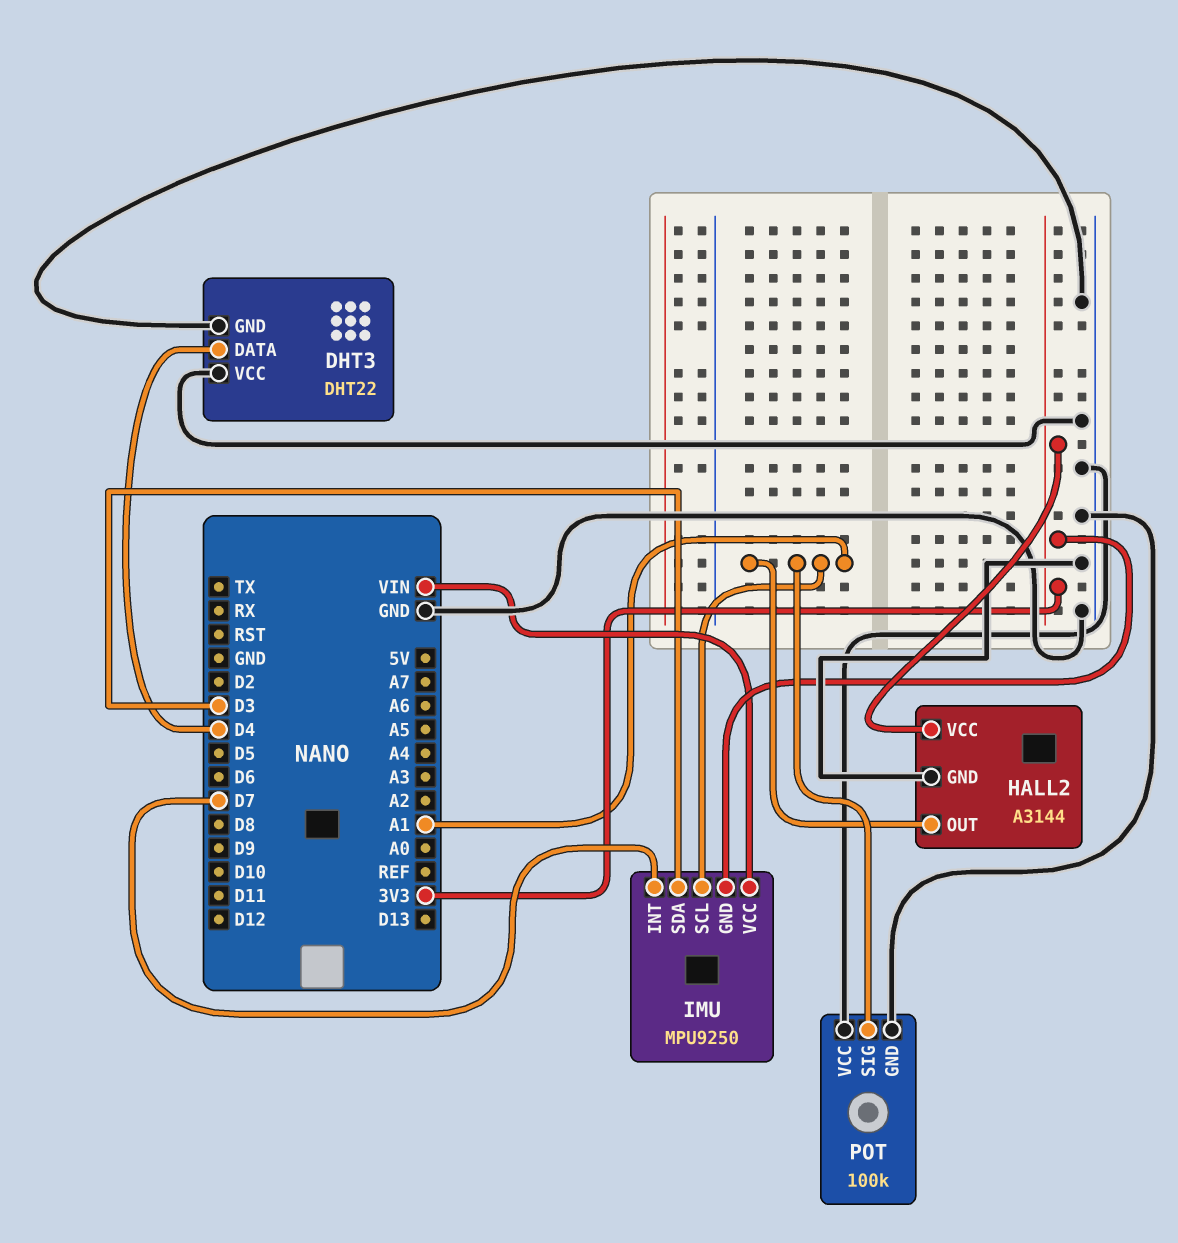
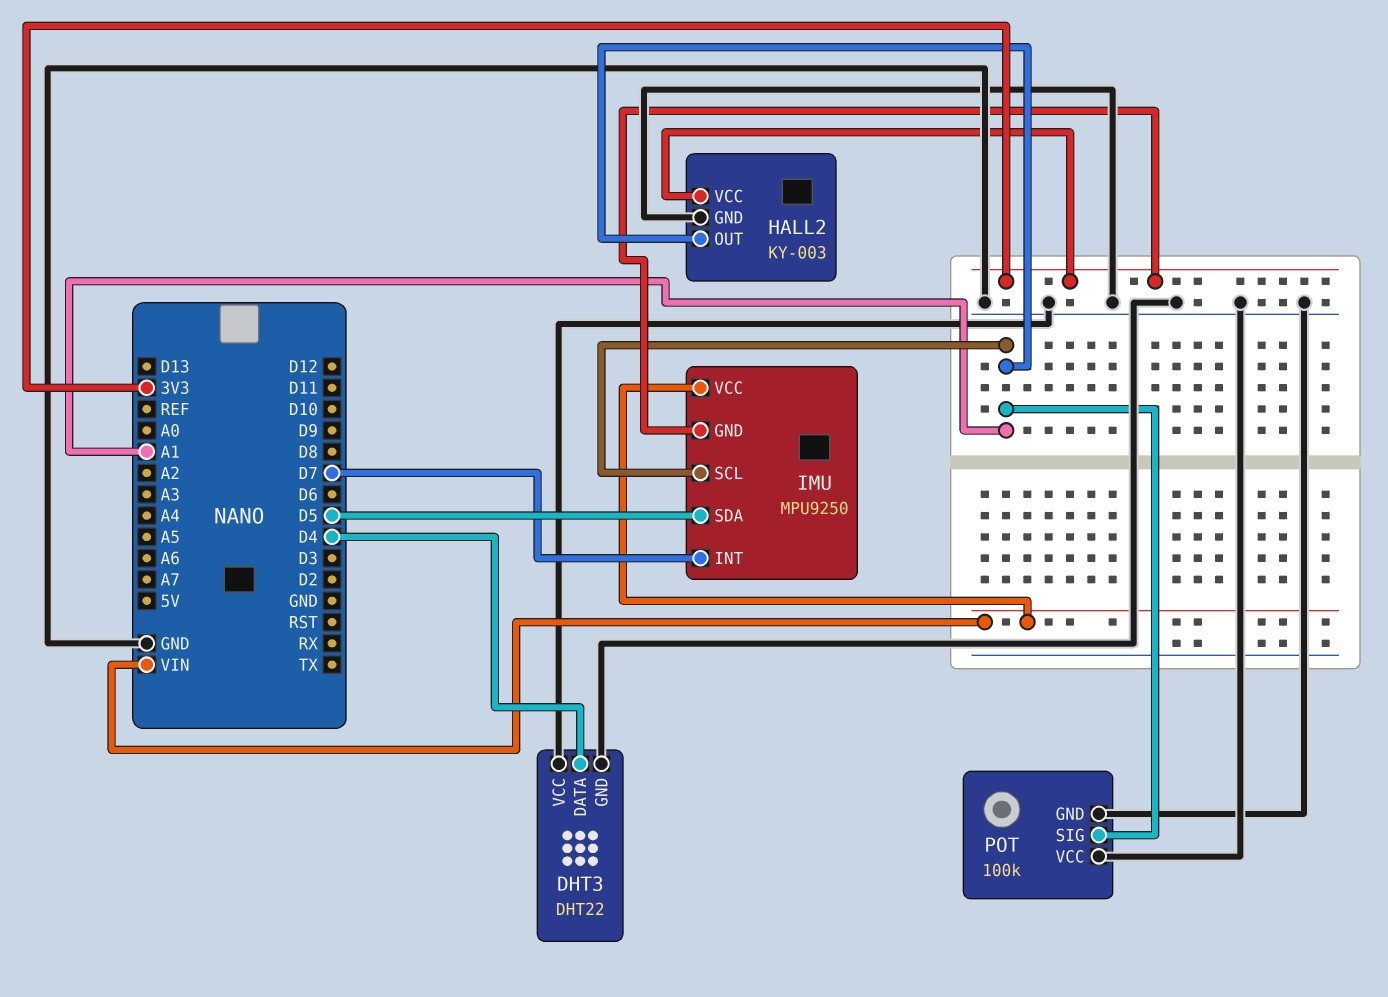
HALL2: A3144 -> KY-003
IMU pin SDA: D3 -> D5

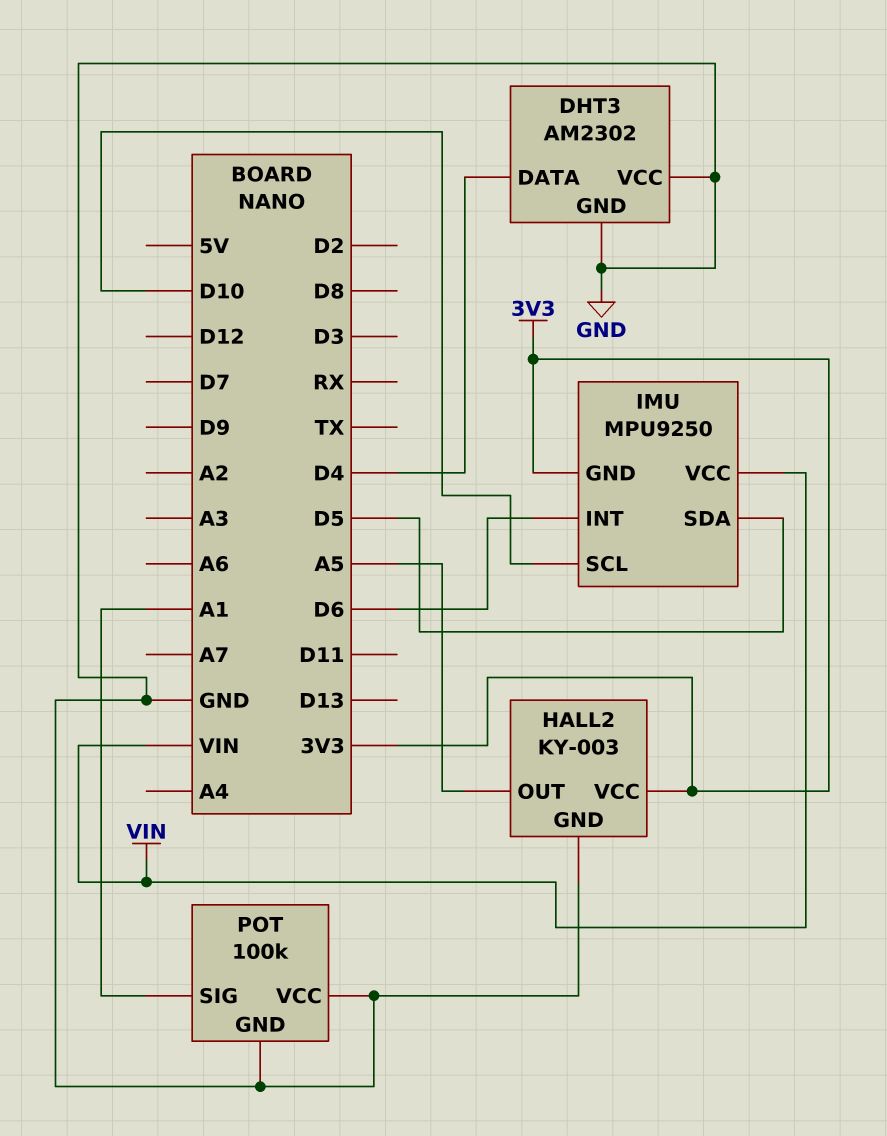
DHT3: DHT22 -> AM2302
HALL2 pin OUT: A1 -> A5
IMU pin INT: D7 -> D6
IMU pin SCL: A1 -> D10

